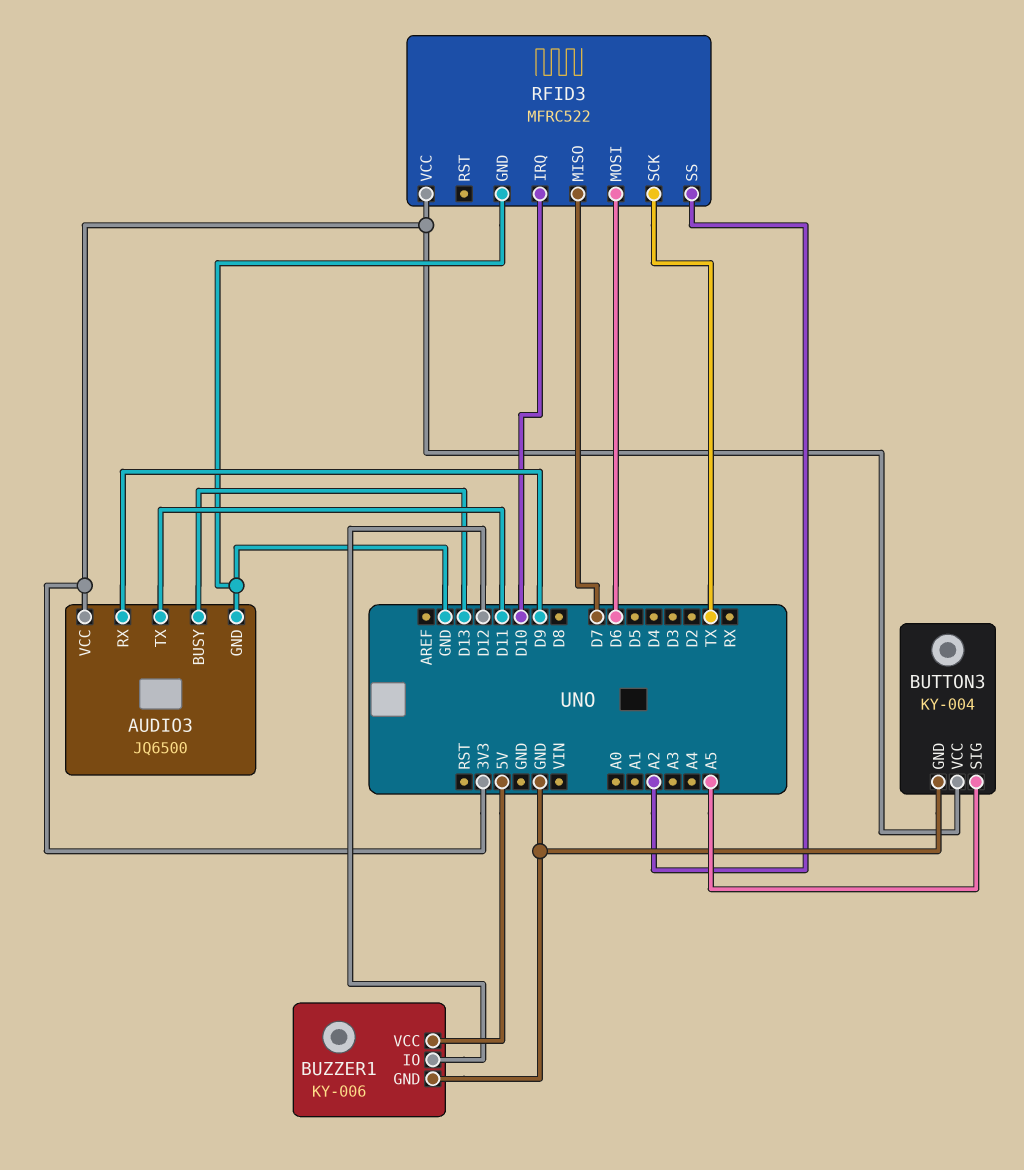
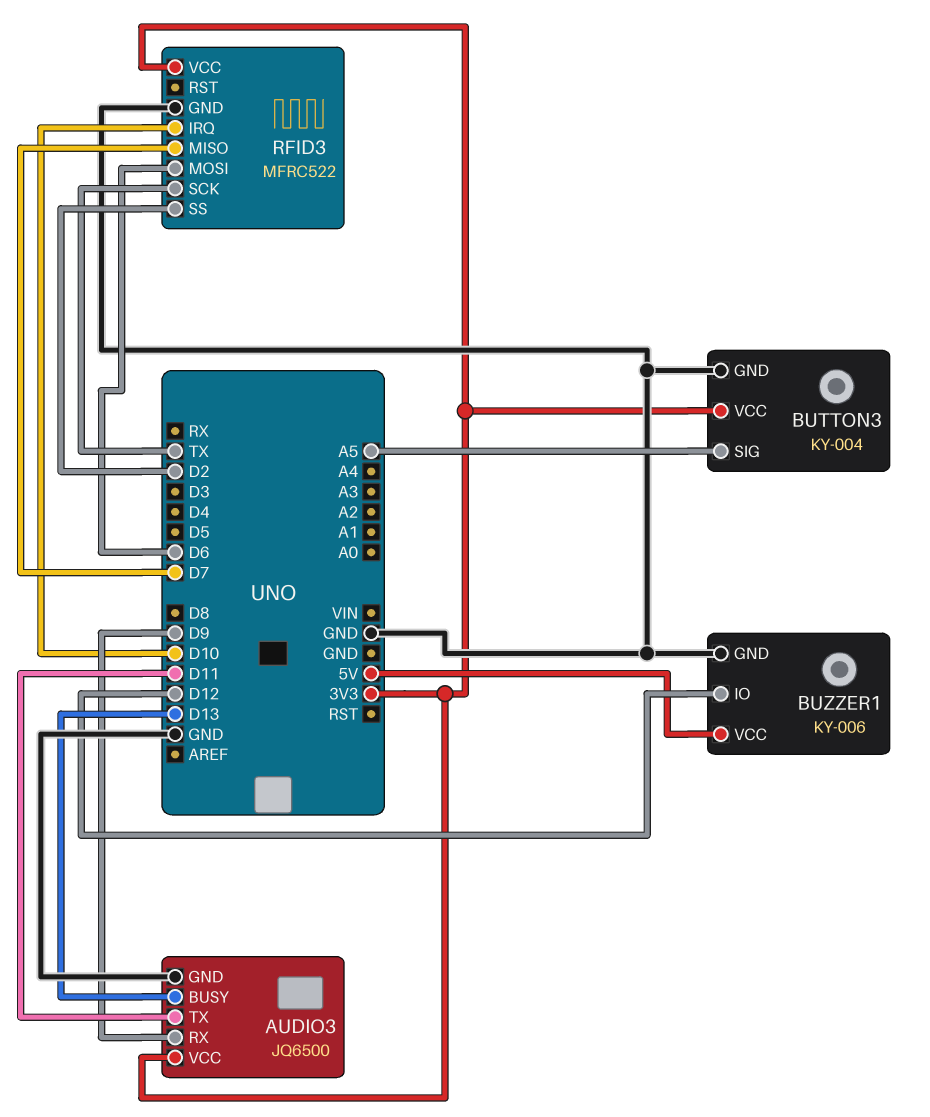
RFID3 pin SS: A2 -> D2

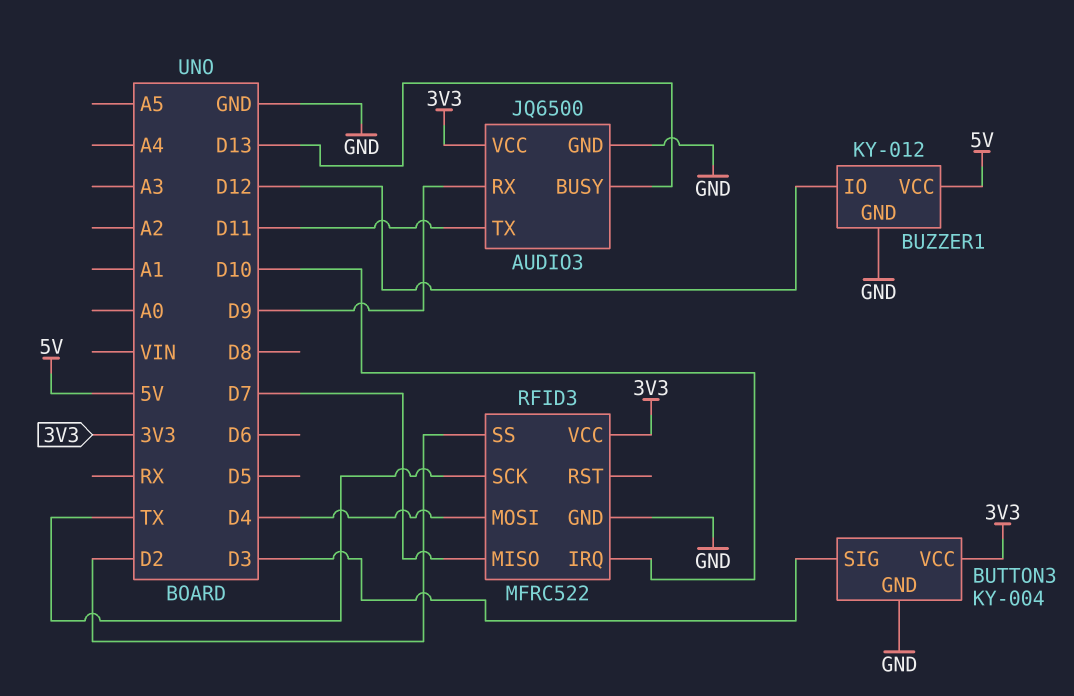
BUTTON3 pin SIG: A5 -> D3
BUZZER1: KY-006 -> KY-012
RFID3 pin MOSI: D6 -> D4

